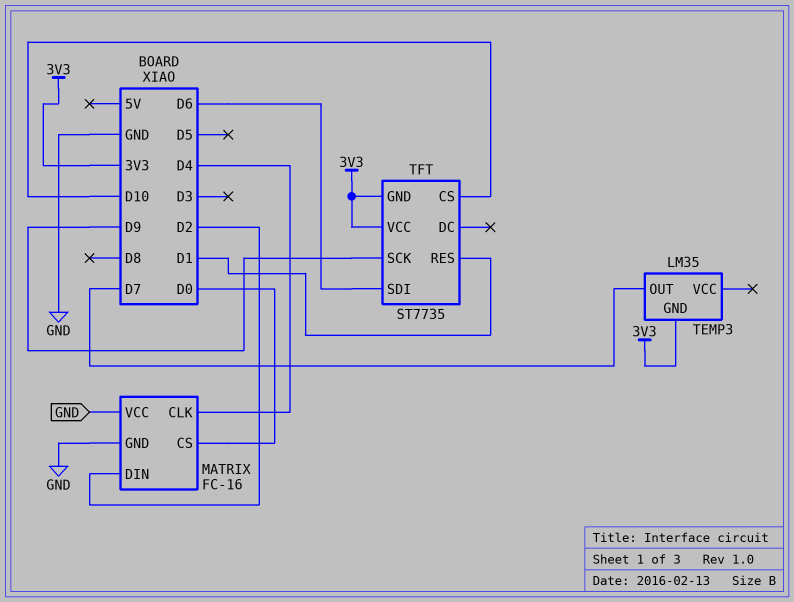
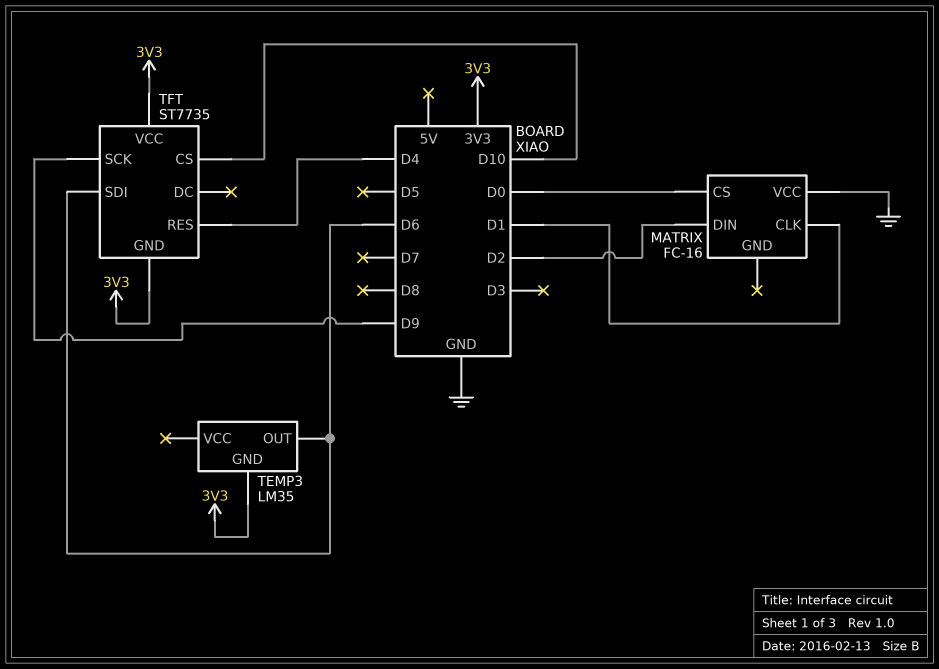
MATRIX pin CLK: D4 -> D1
MATRIX pin GND: GND -> none
TEMP3 pin OUT: D7 -> D6
TFT pin RES: D1 -> D4

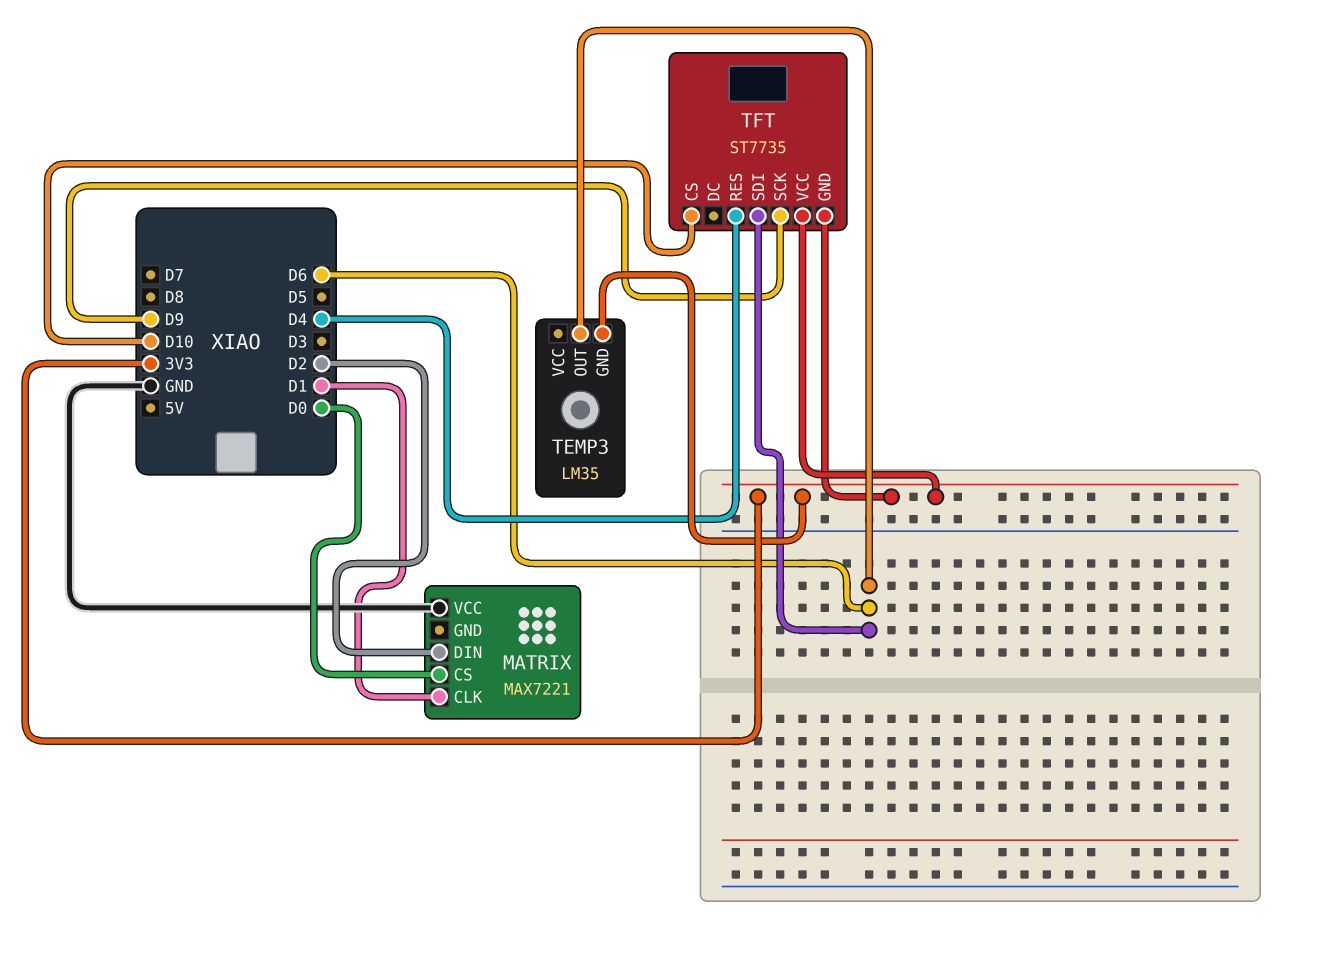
MATRIX: FC-16 -> MAX7221

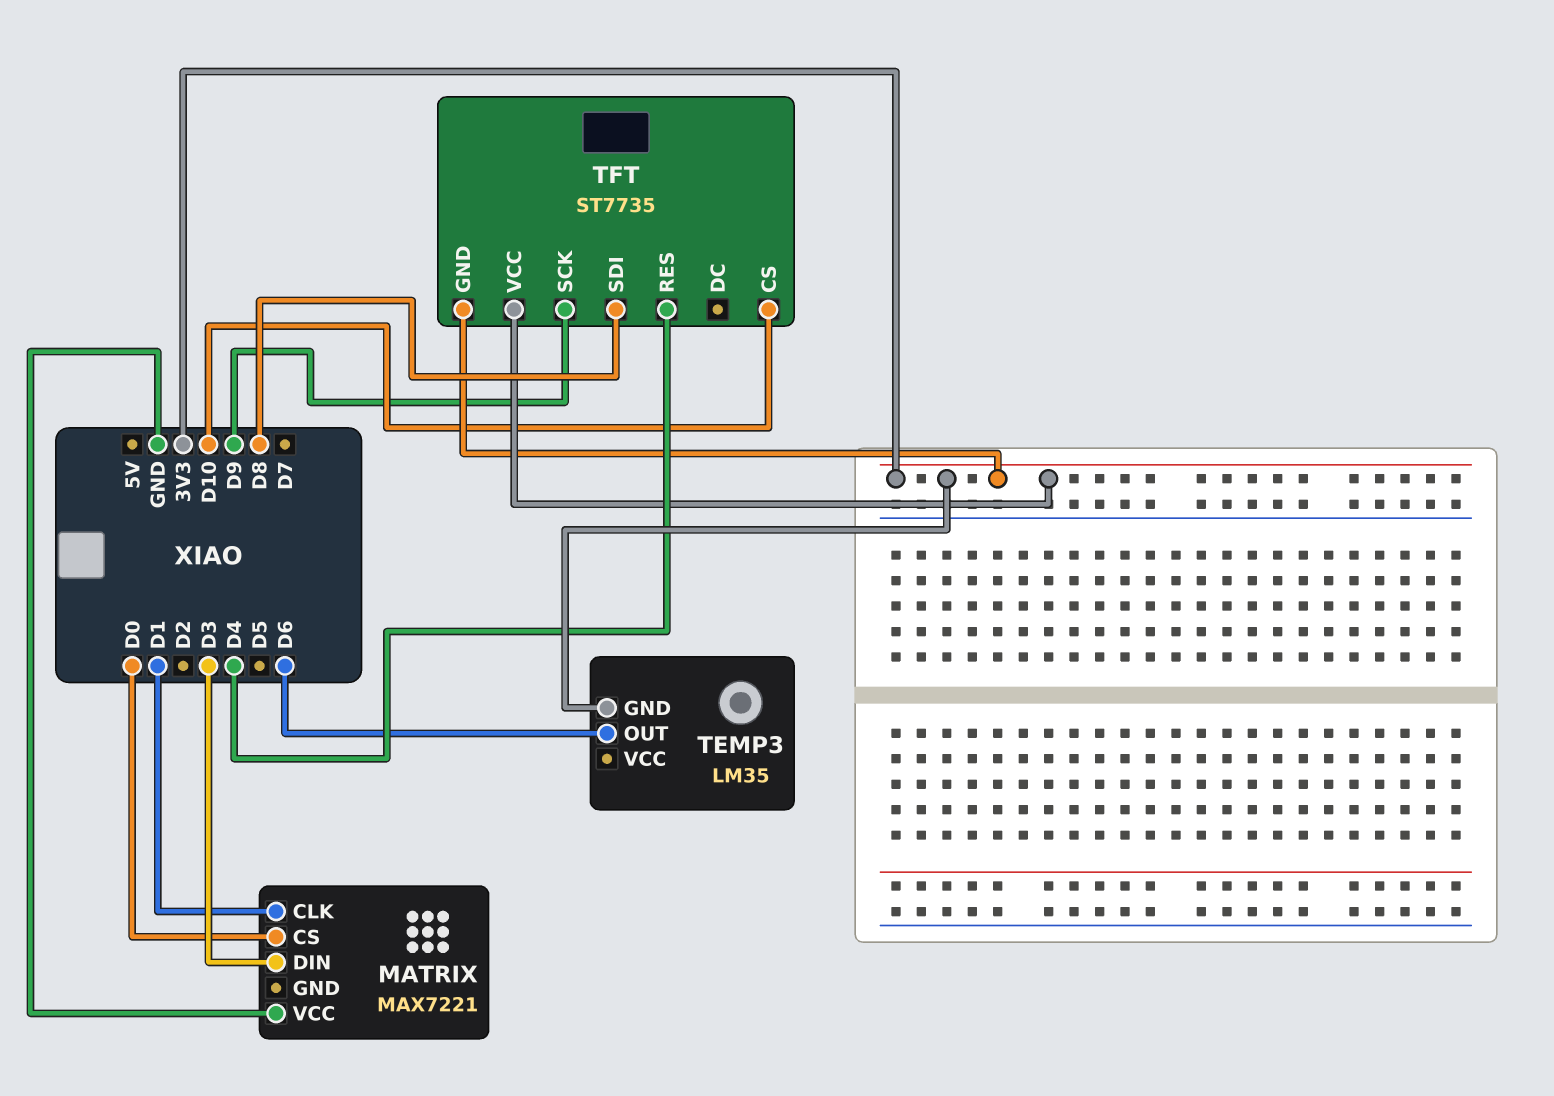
MATRIX pin DIN: D2 -> D3
TFT pin SDI: D6 -> D8

